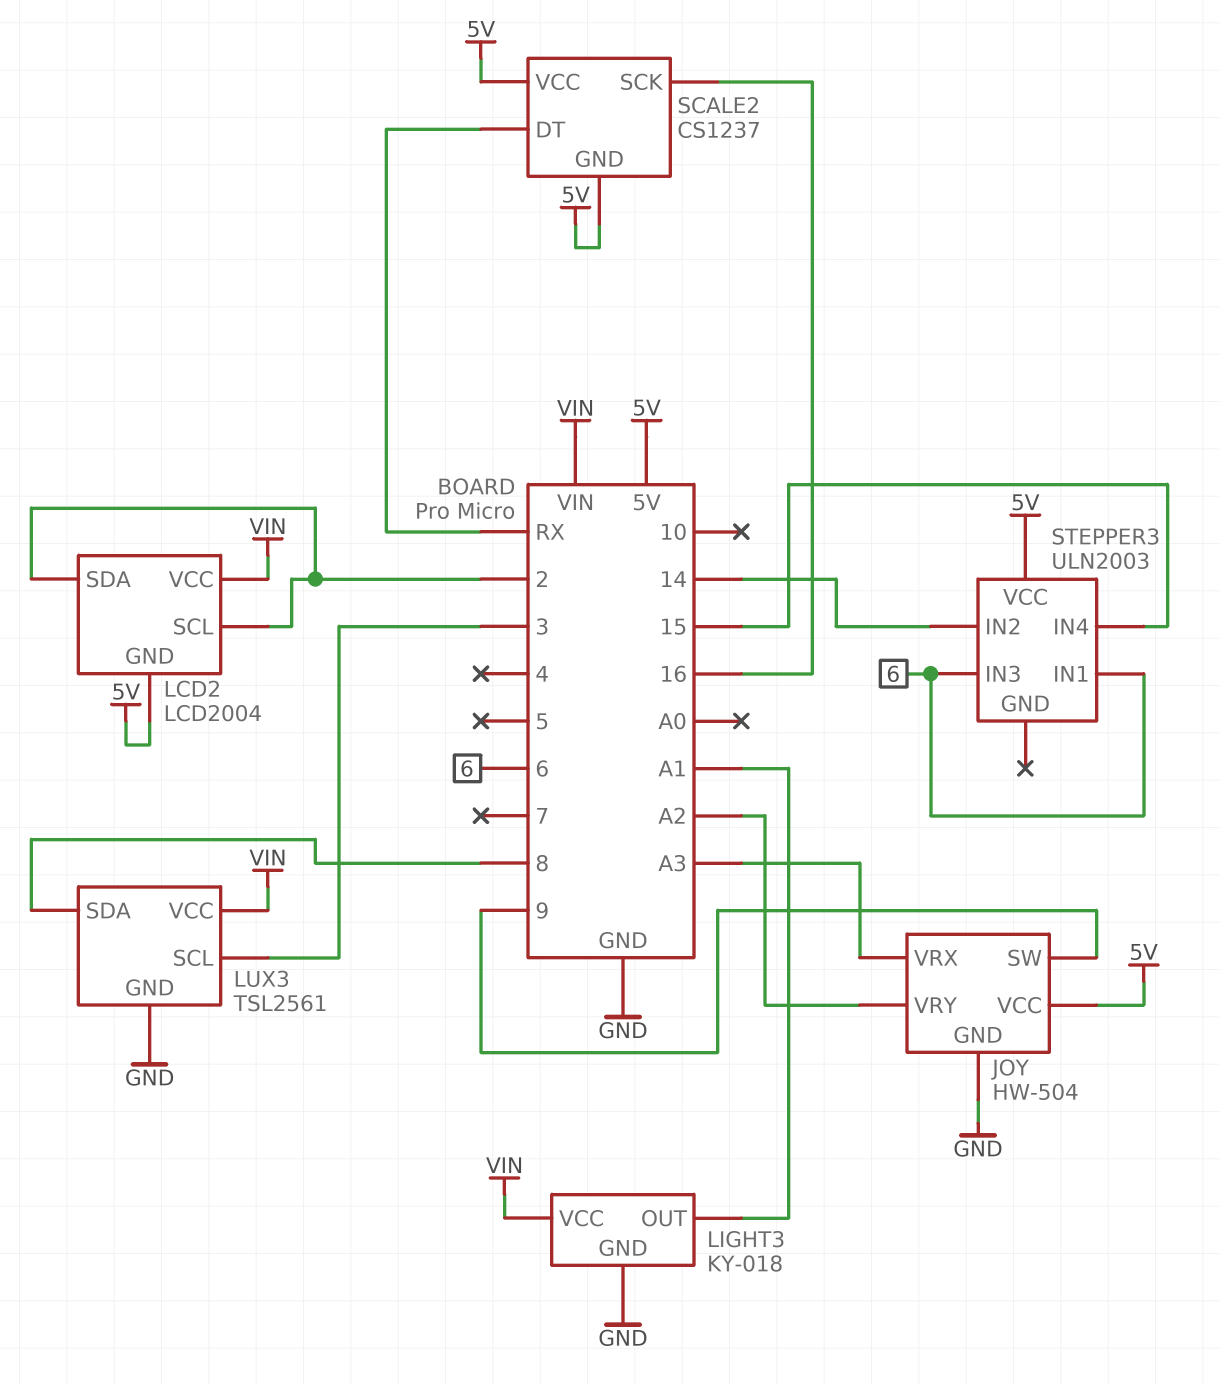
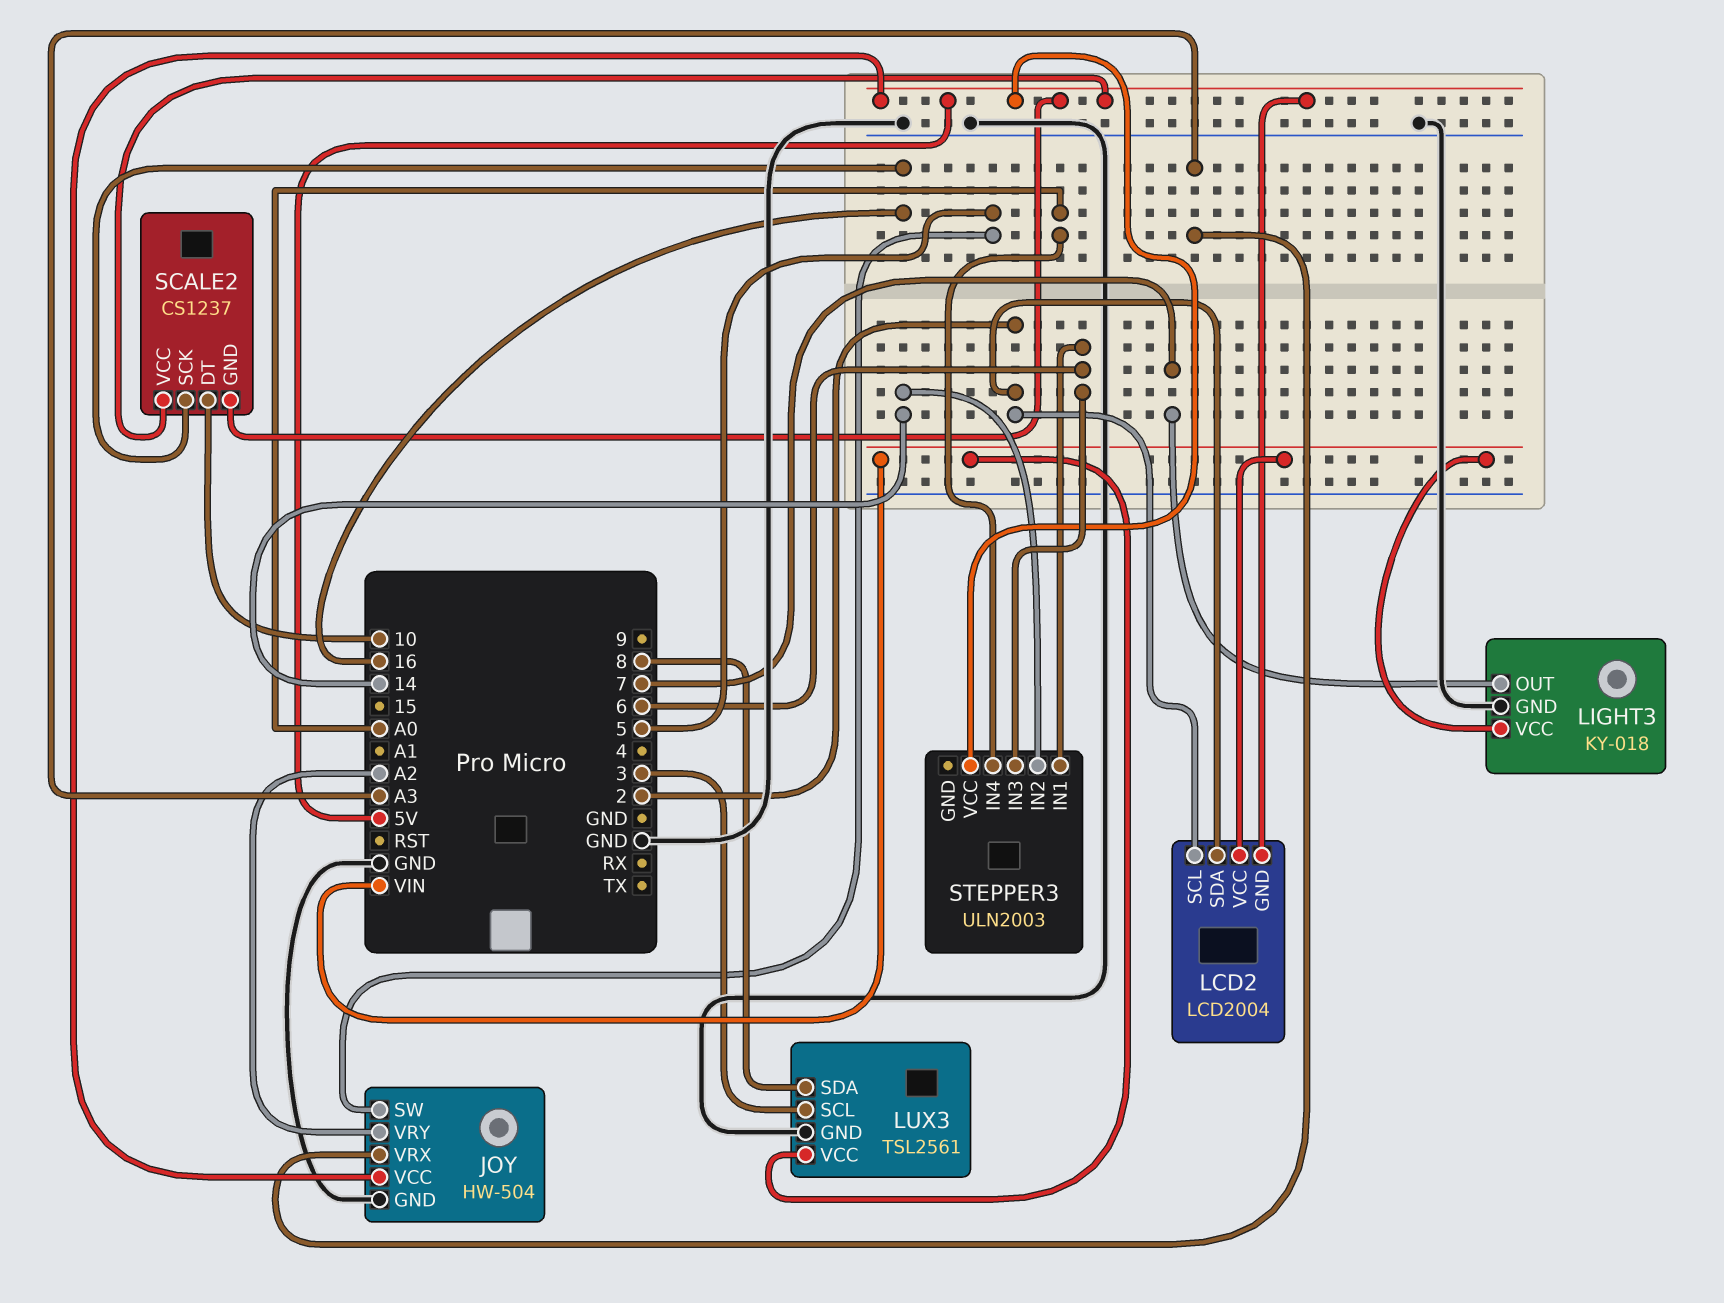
JOY pin SW: 9 -> 5
LIGHT3 pin OUT: A1 -> 7
SCALE2 pin DT: RX -> 10
STEPPER3 pin IN4: 15 -> A0

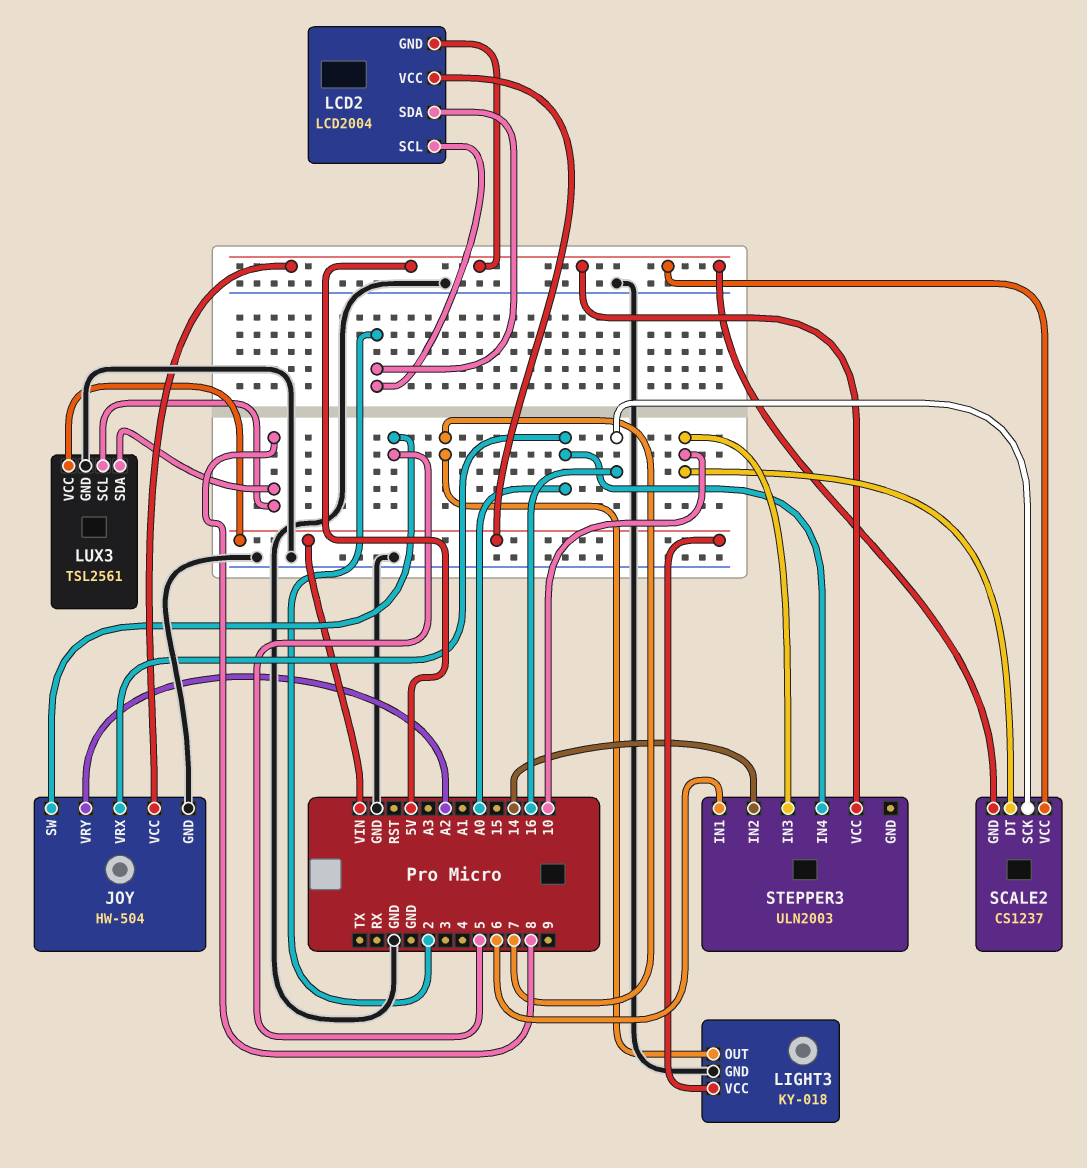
JOY pin VRX: A3 -> A0
LUX3 pin SCL: 3 -> 8
STEPPER3 pin IN3: 6 -> 10

